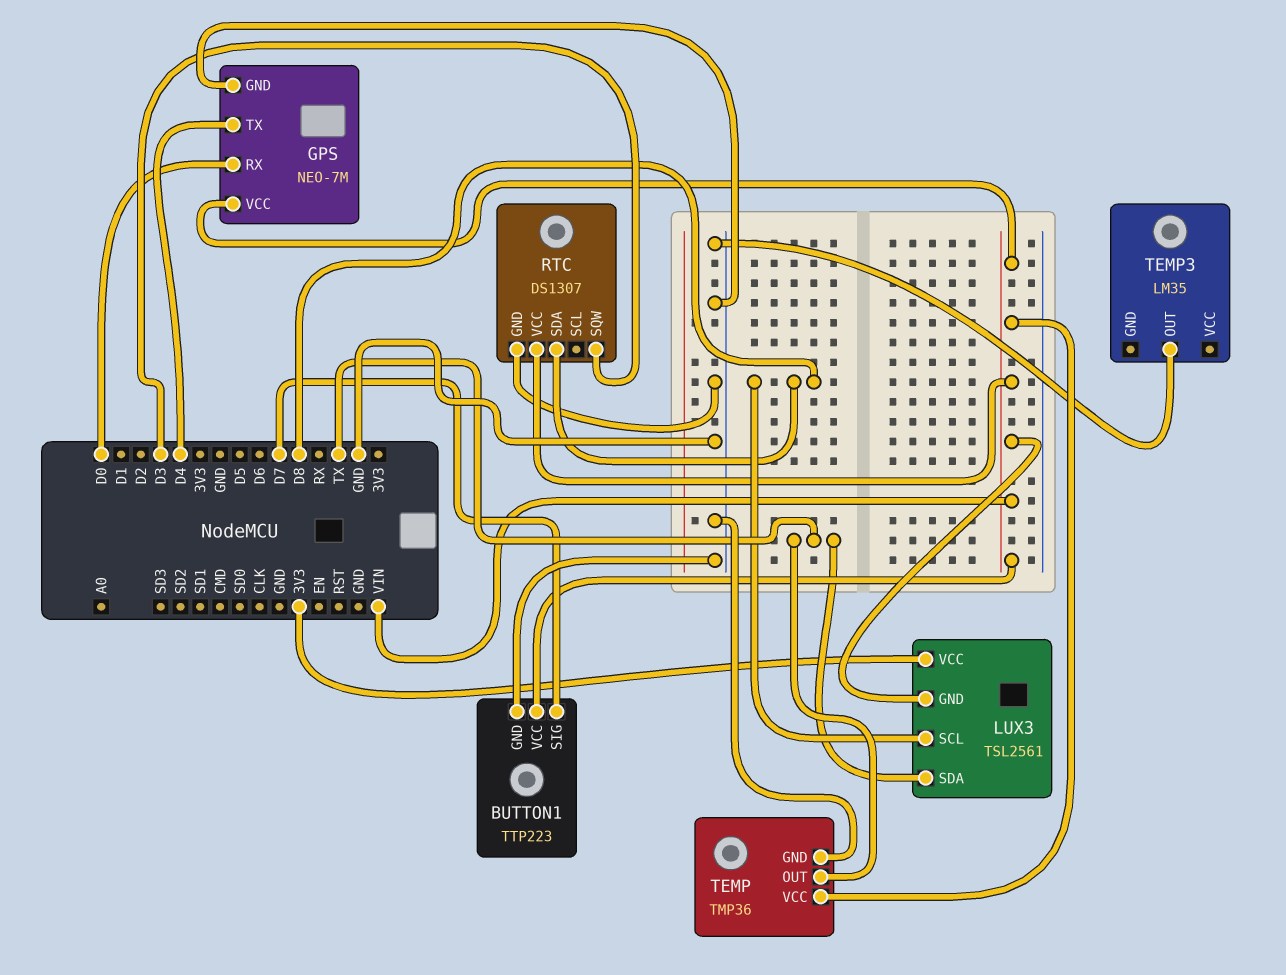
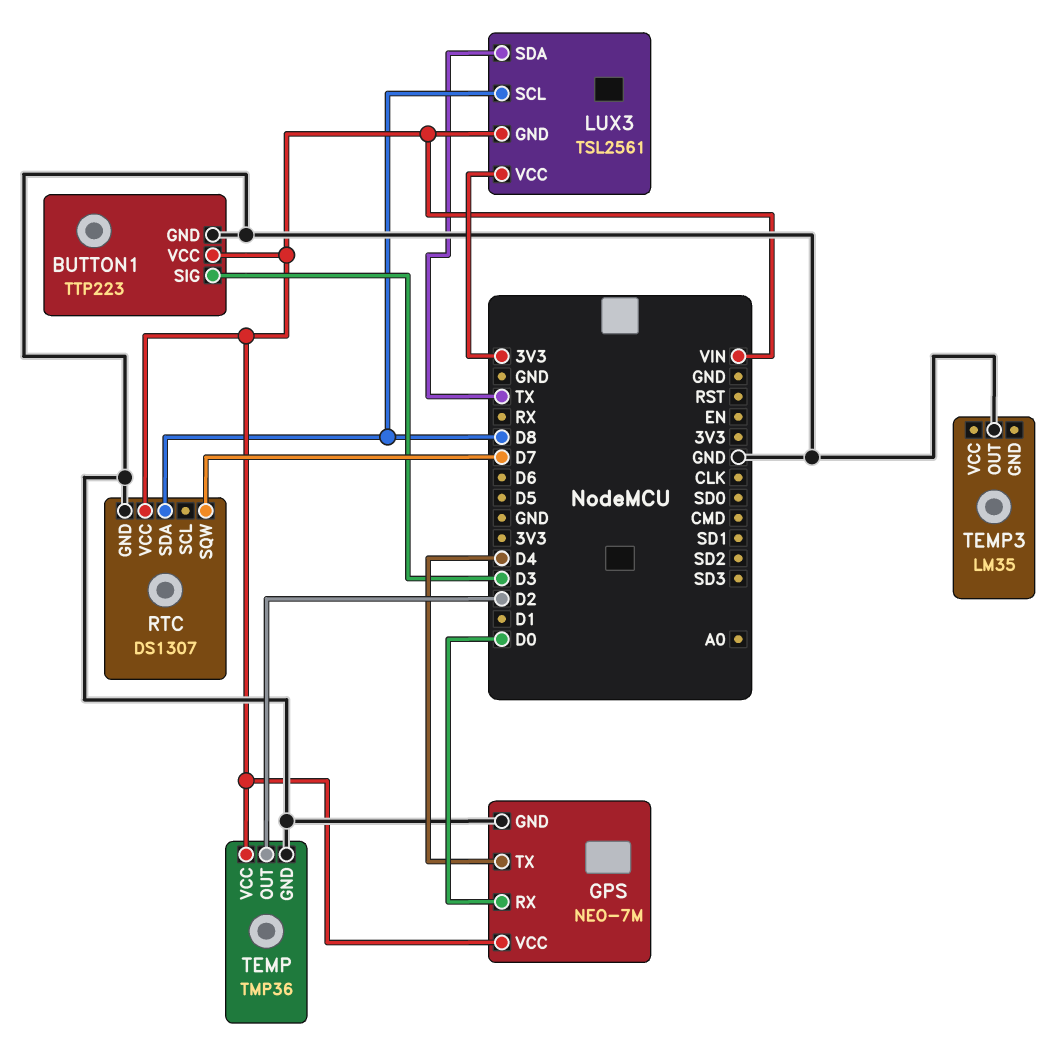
BUTTON1 pin SIG: D7 -> D3
RTC pin SQW: D3 -> D7
TEMP pin OUT: TX -> D2

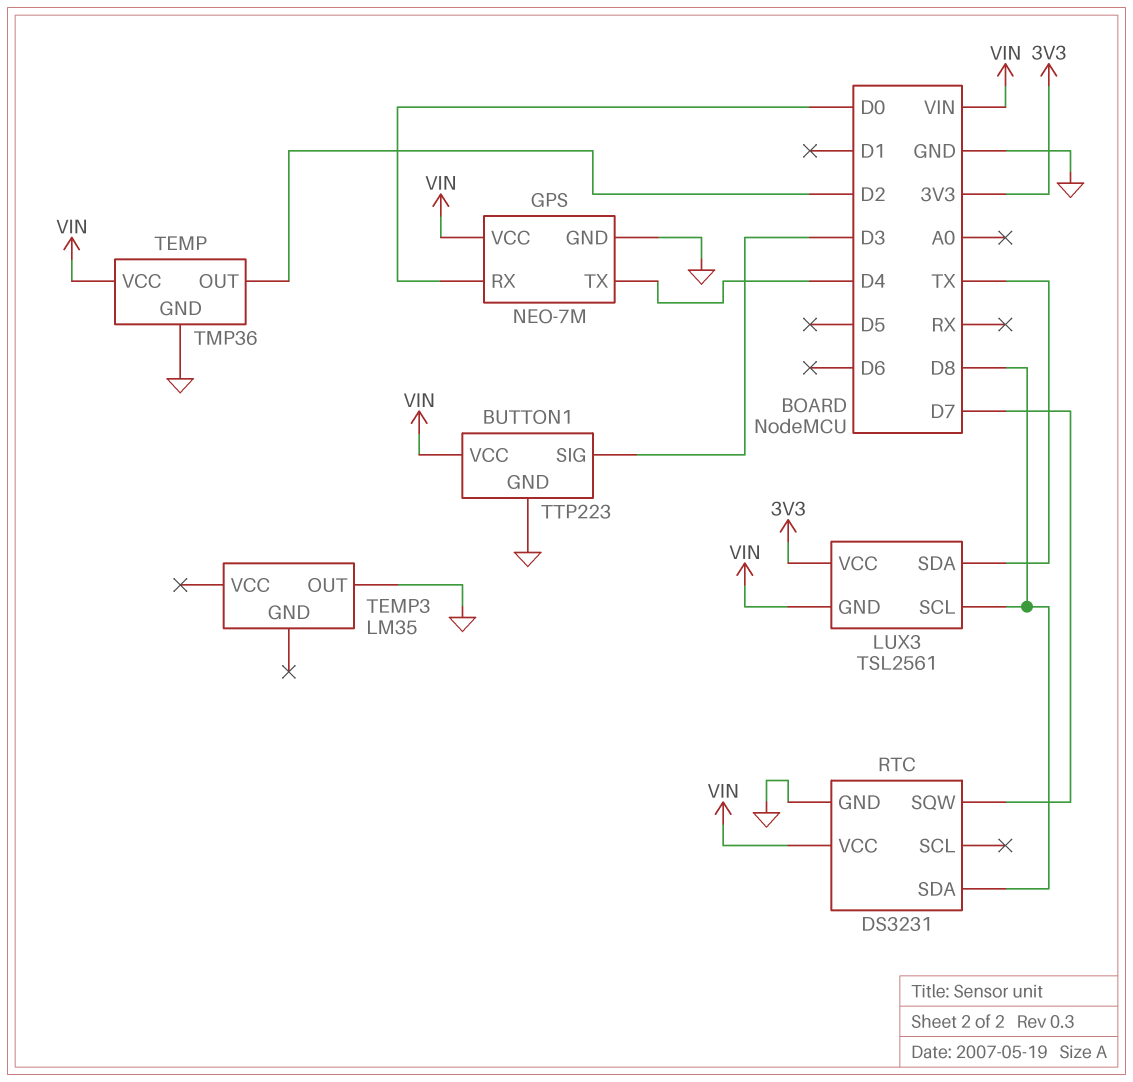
RTC: DS1307 -> DS3231

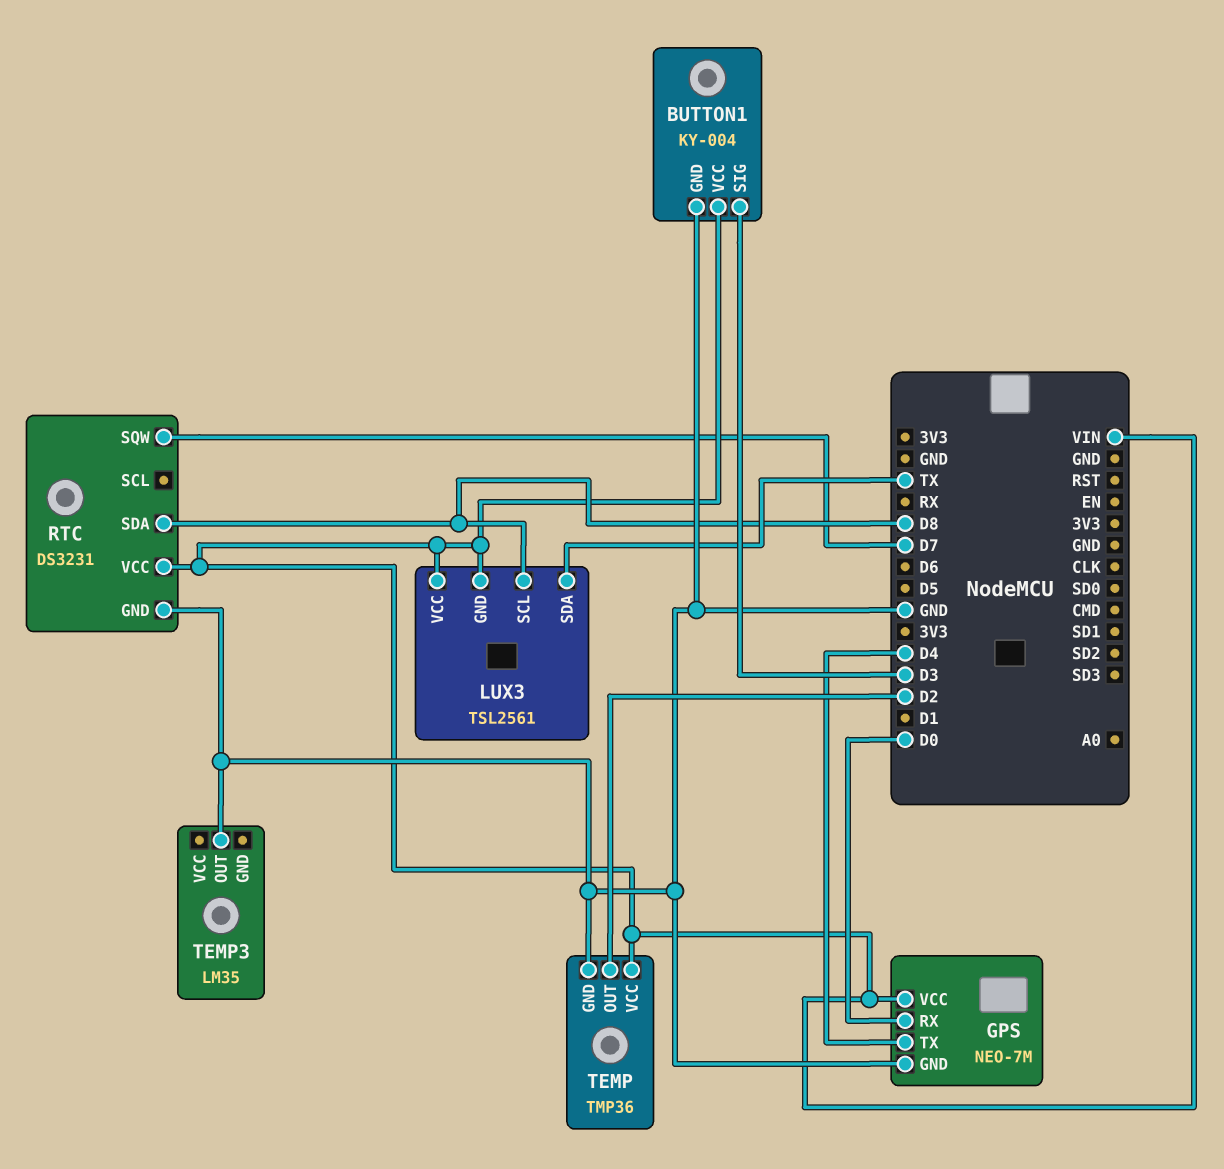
BUTTON1: TTP223 -> KY-004
LUX3 pin VCC: 3V3 -> VIN

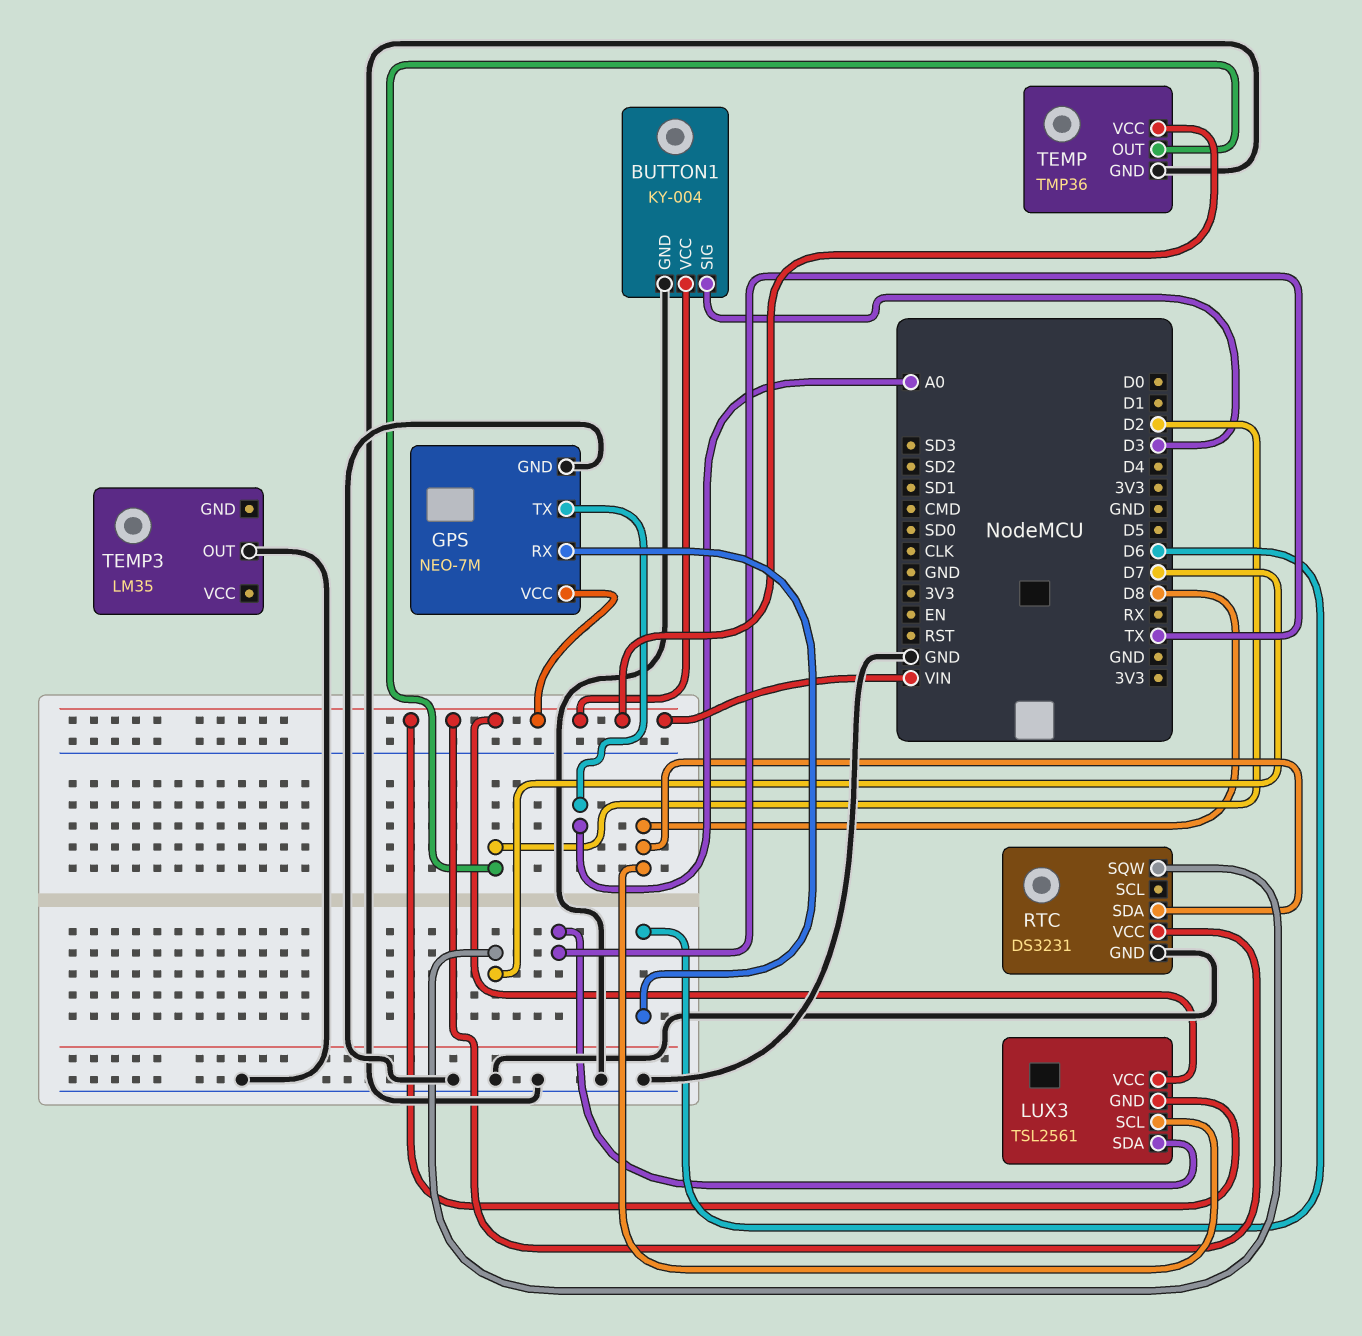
GPS pin RX: D0 -> D6
GPS pin TX: D4 -> A0

